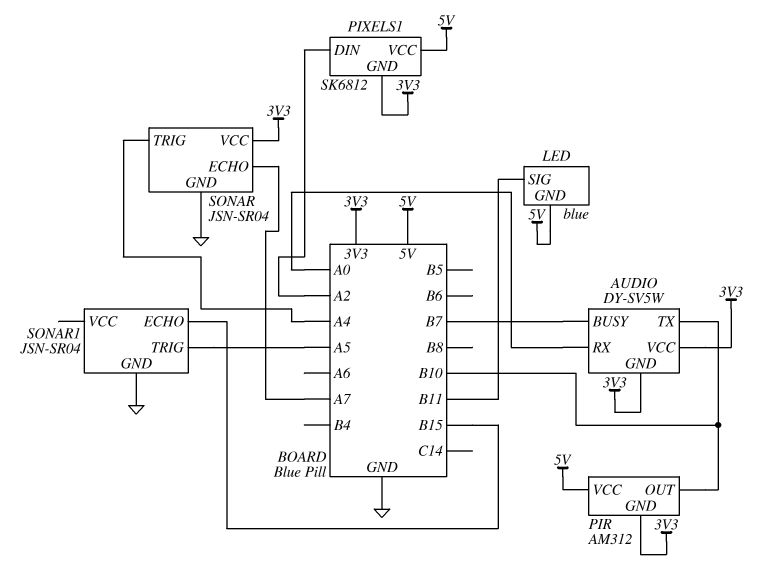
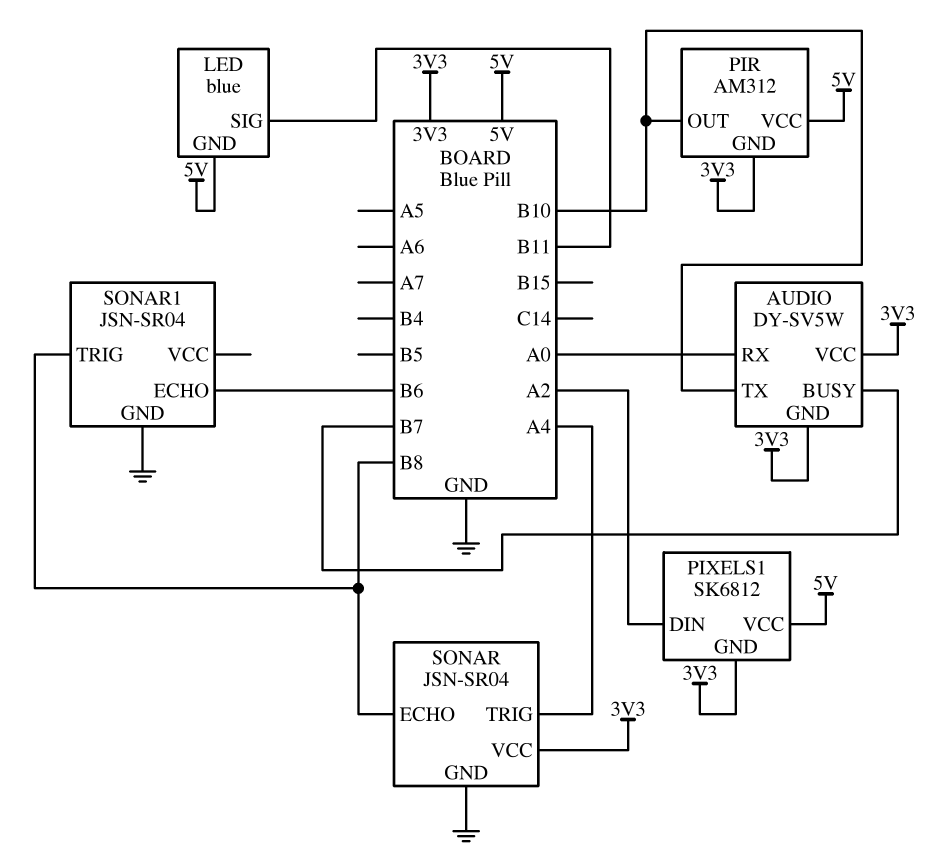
SONAR pin ECHO: A7 -> B8
SONAR1 pin ECHO: B15 -> B6
SONAR1 pin TRIG: A5 -> B8

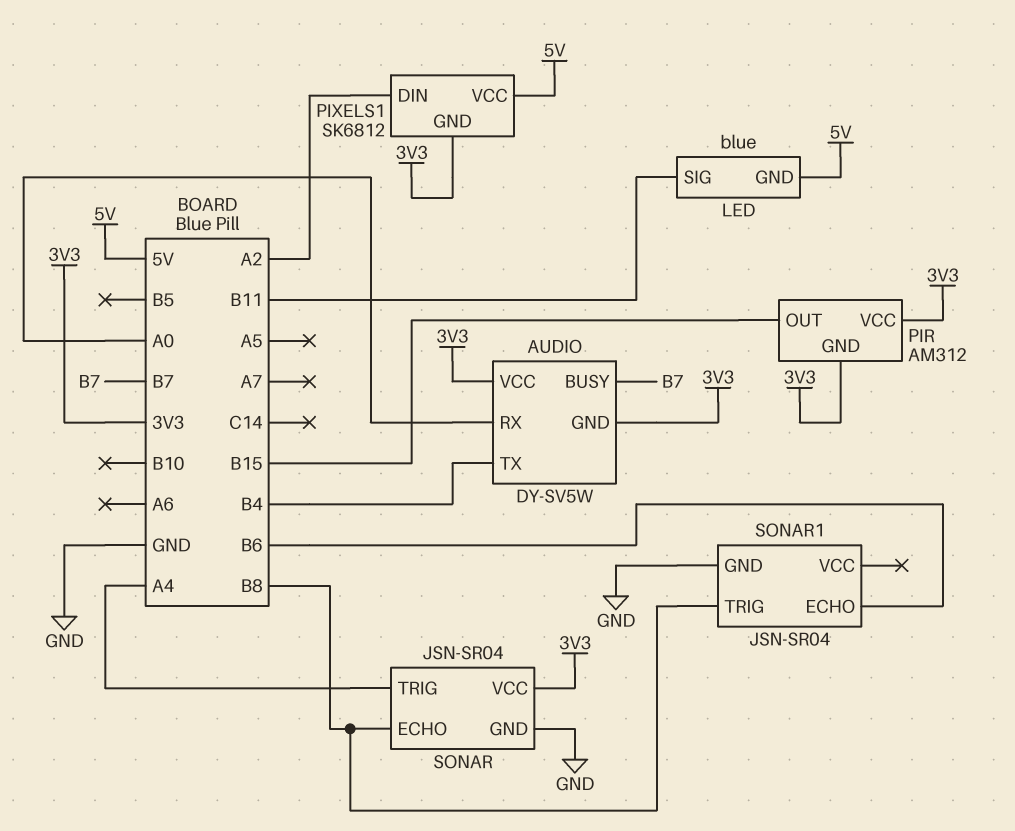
AUDIO pin TX: B10 -> B4
PIR pin OUT: B10 -> B15
PIR pin VCC: 5V -> 3V3

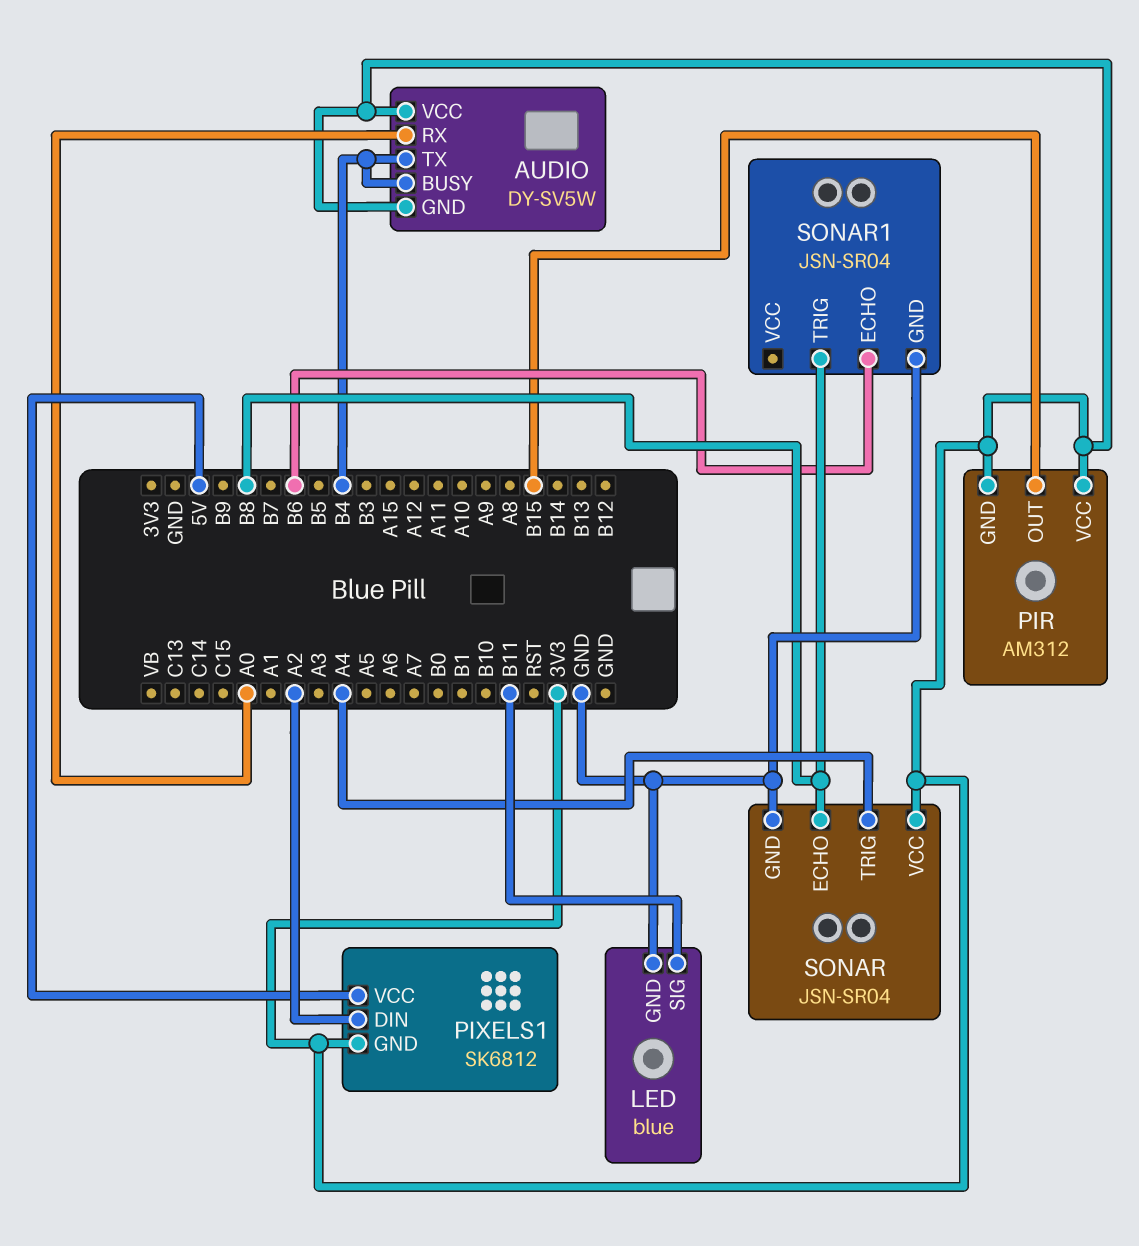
AUDIO pin BUSY: B7 -> B4
LED pin GND: 5V -> GND

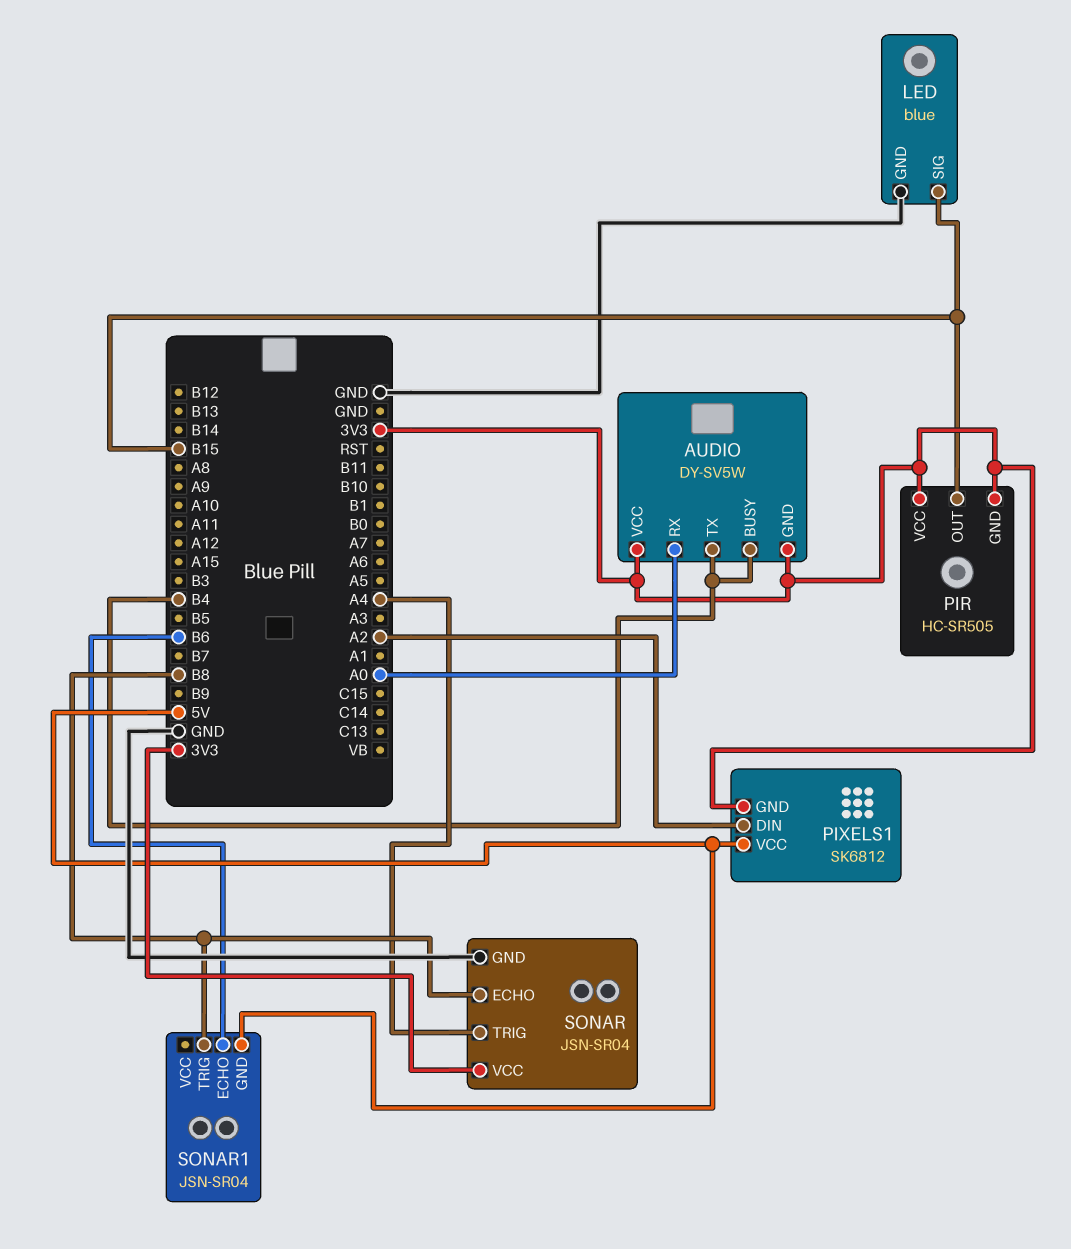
LED pin SIG: B11 -> B15
PIR: AM312 -> HC-SR505
SONAR1 pin GND: GND -> 5V

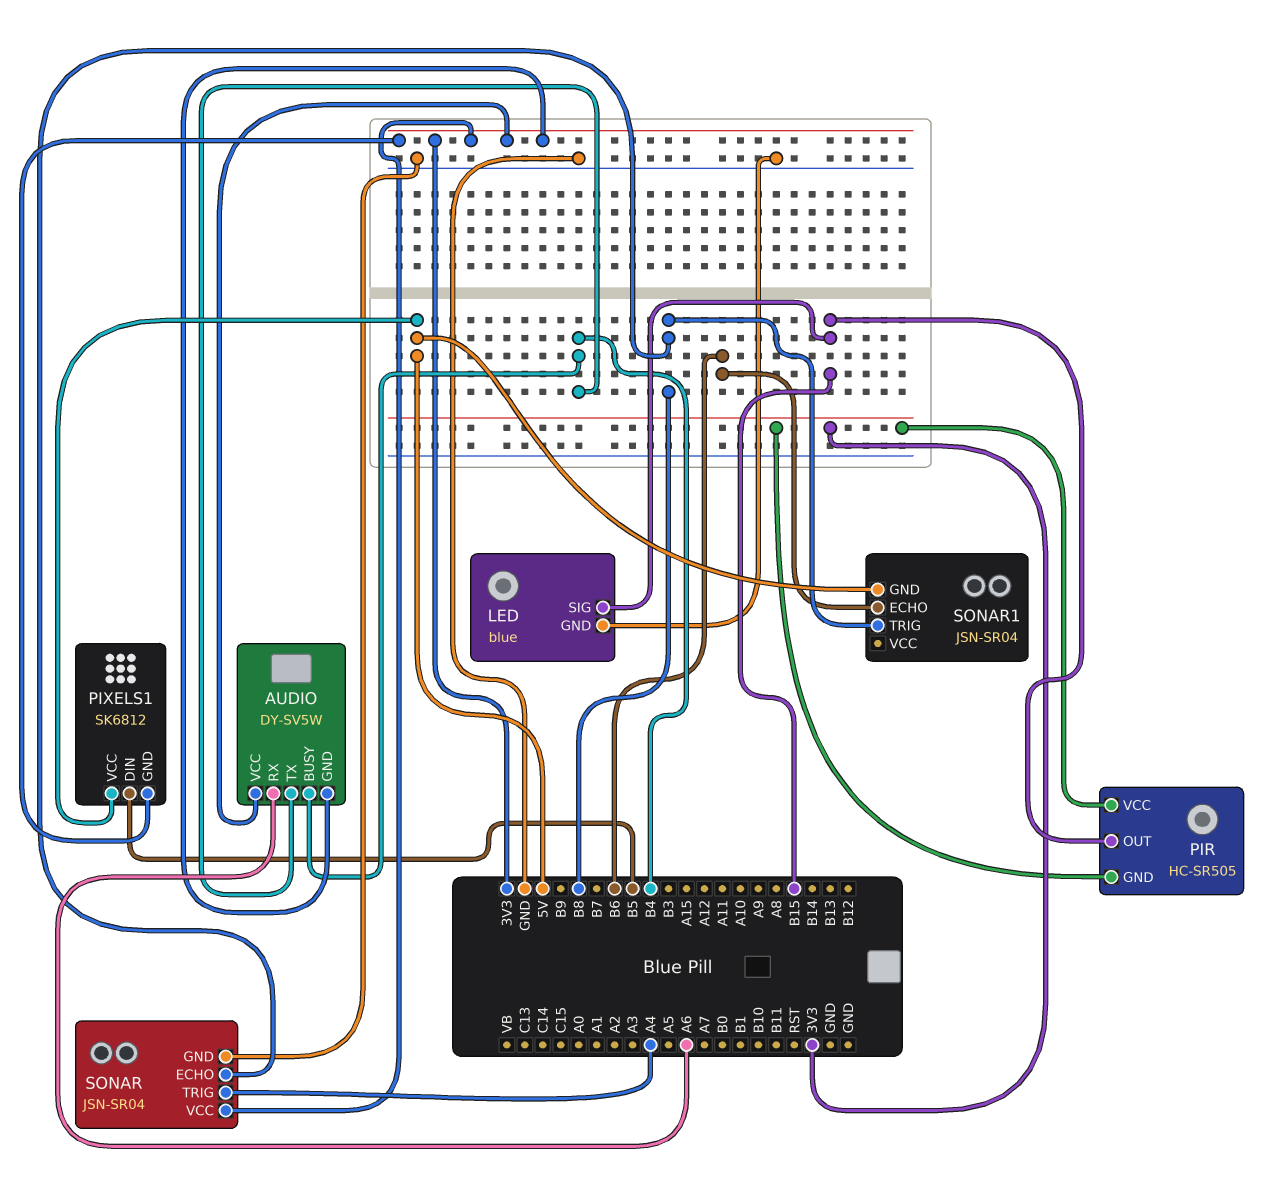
AUDIO pin RX: A0 -> A6
PIXELS1 pin DIN: A2 -> B5

